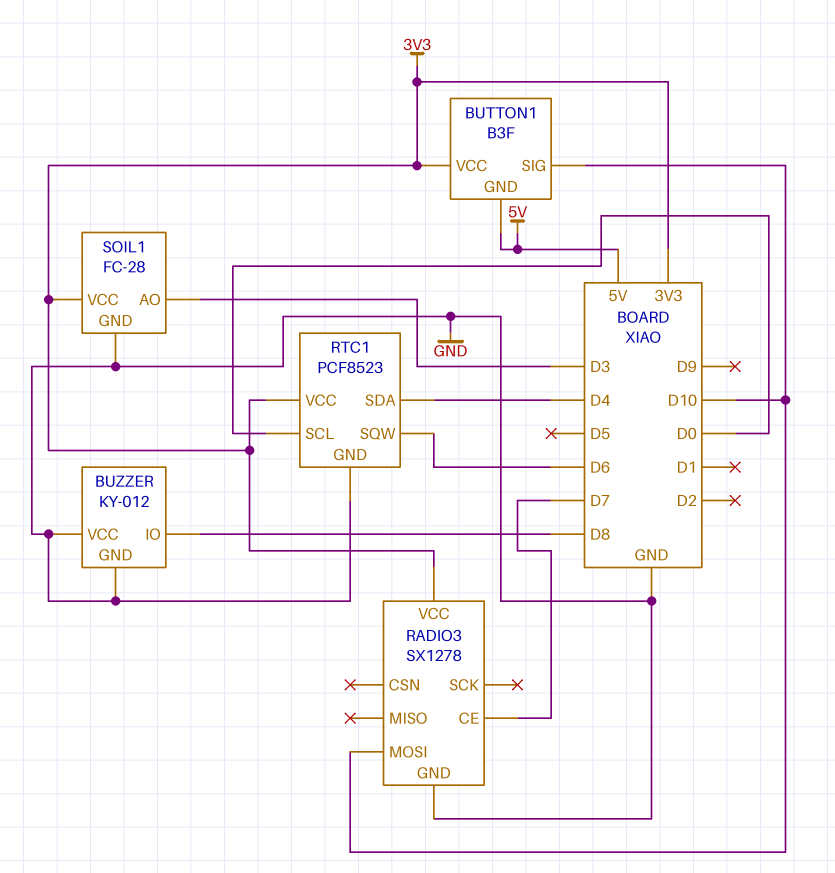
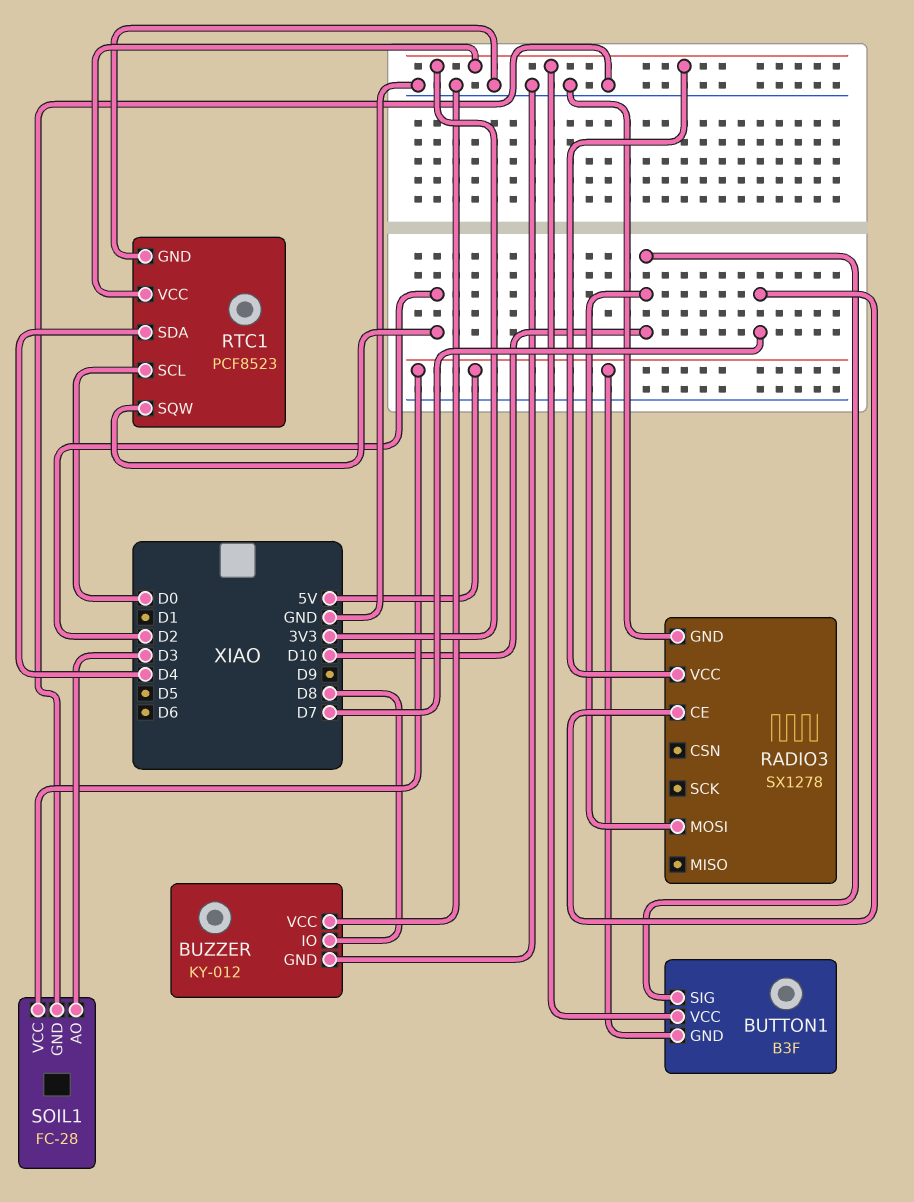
RTC1 pin SQW: D6 -> D2
SOIL1 pin VCC: 3V3 -> 5V

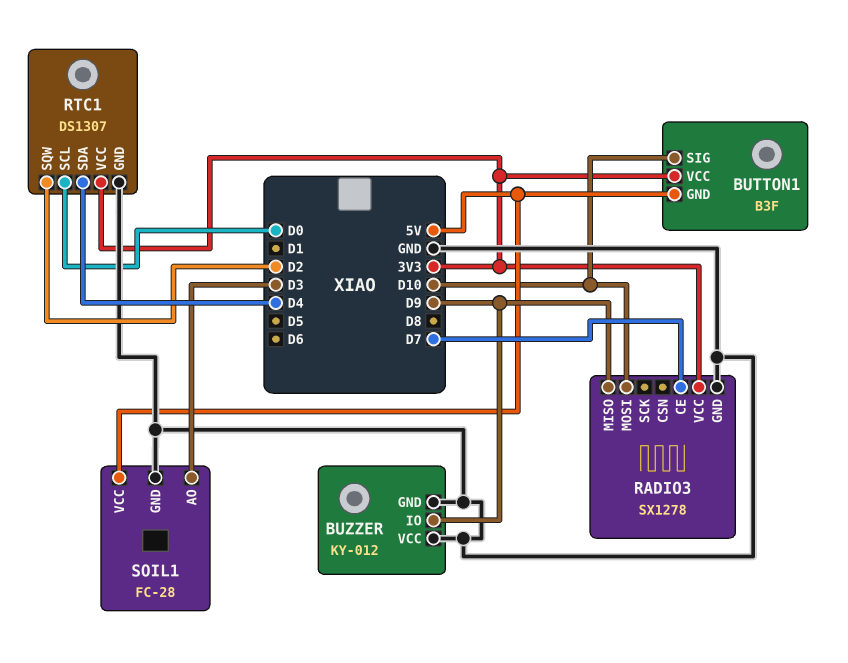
BUZZER pin IO: D8 -> D9
RADIO3 pin MISO: none -> D9
RTC1: PCF8523 -> DS1307

